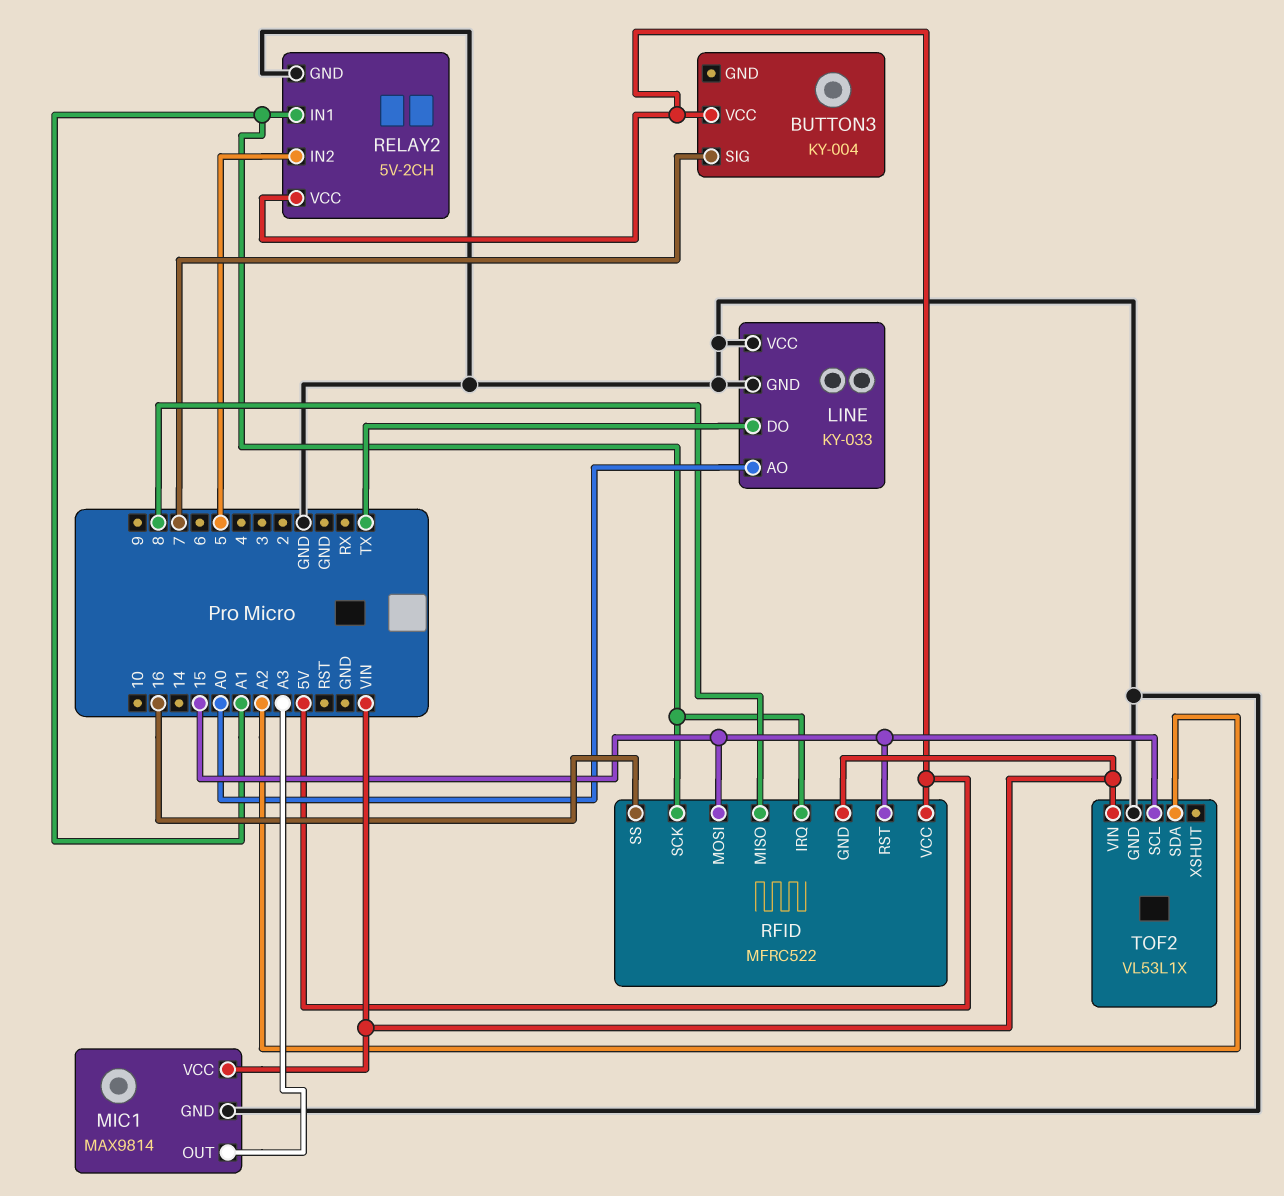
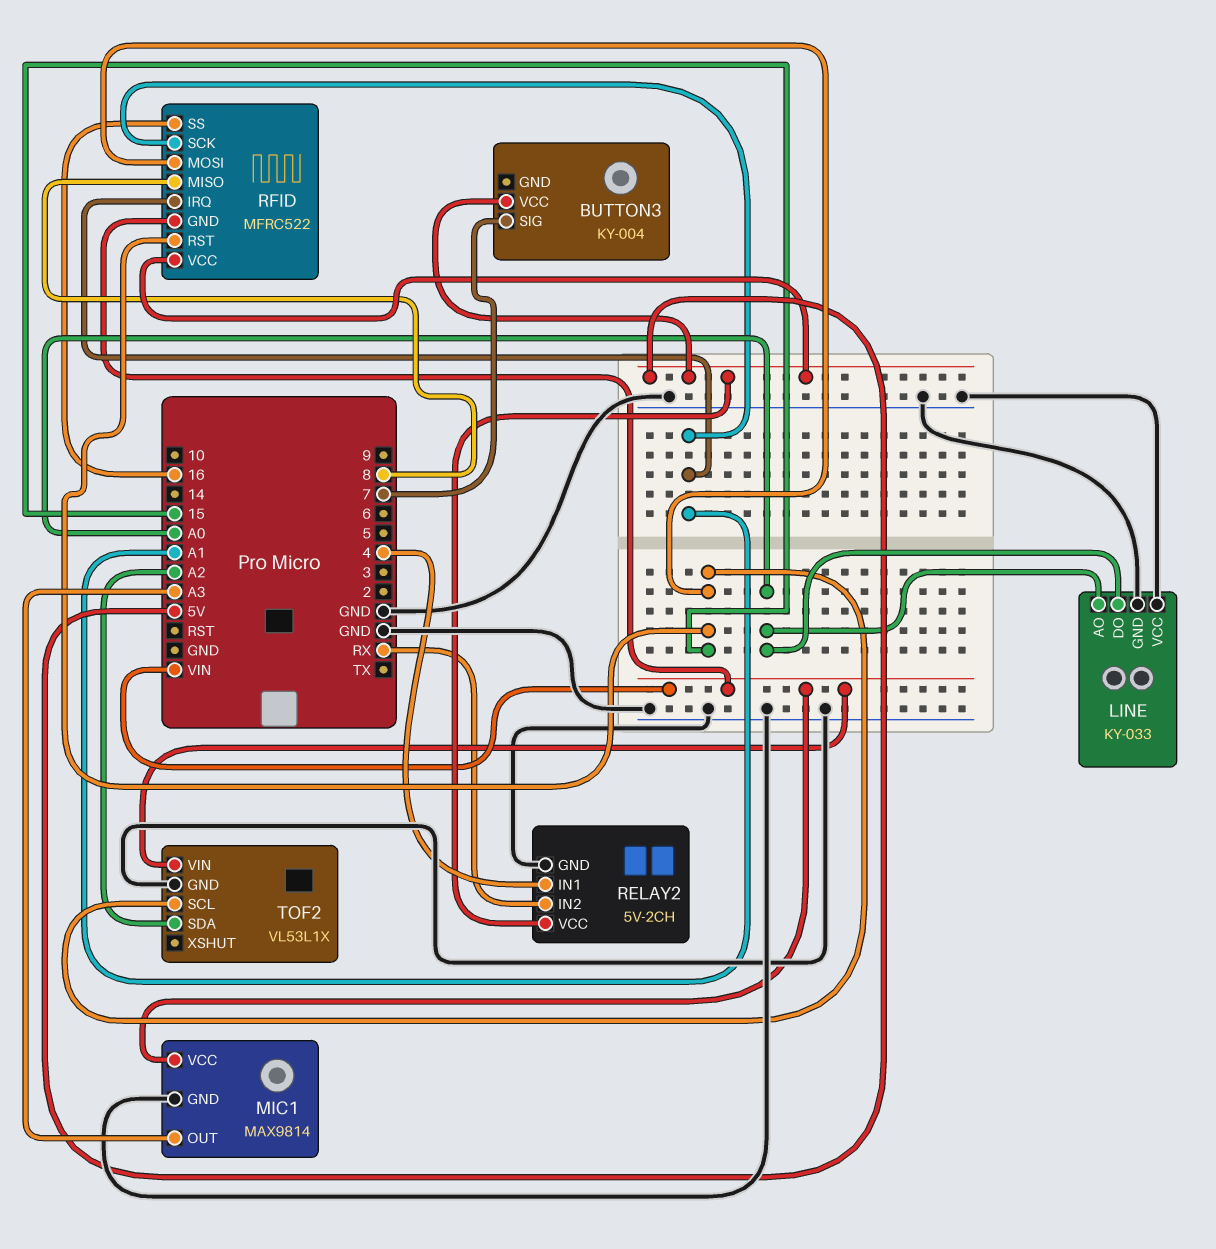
LINE pin DO: TX -> A0
RELAY2 pin IN1: A1 -> 4
RELAY2 pin IN2: 5 -> RX

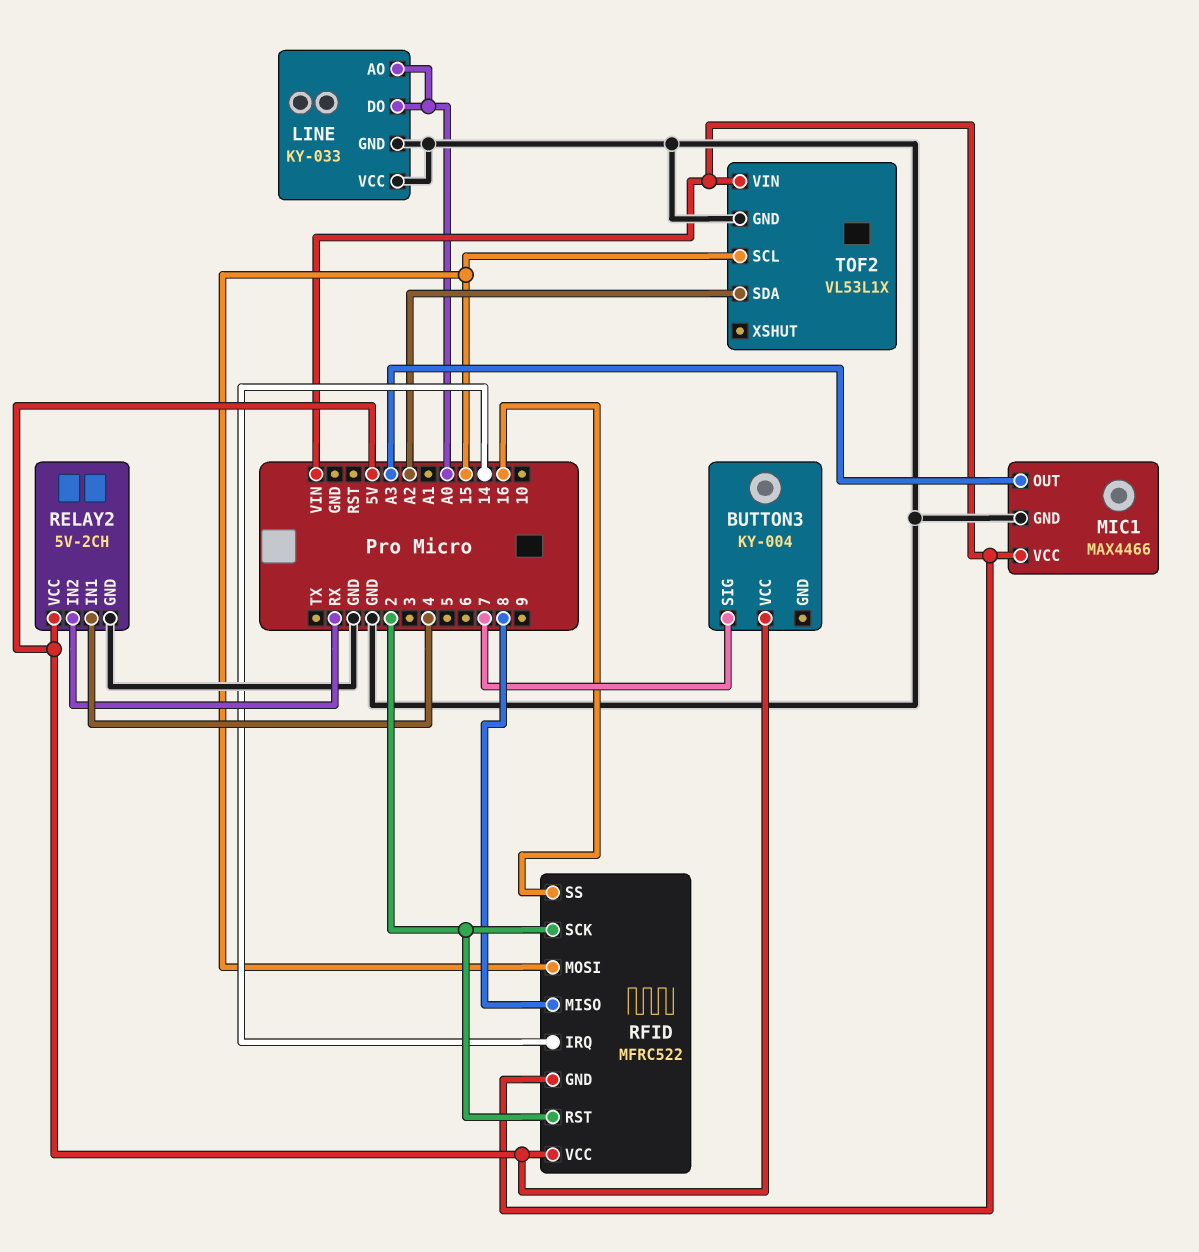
MIC1: MAX9814 -> MAX4466
RFID pin IRQ: A1 -> 14
RFID pin RST: 15 -> 2
RFID pin SCK: A1 -> 2

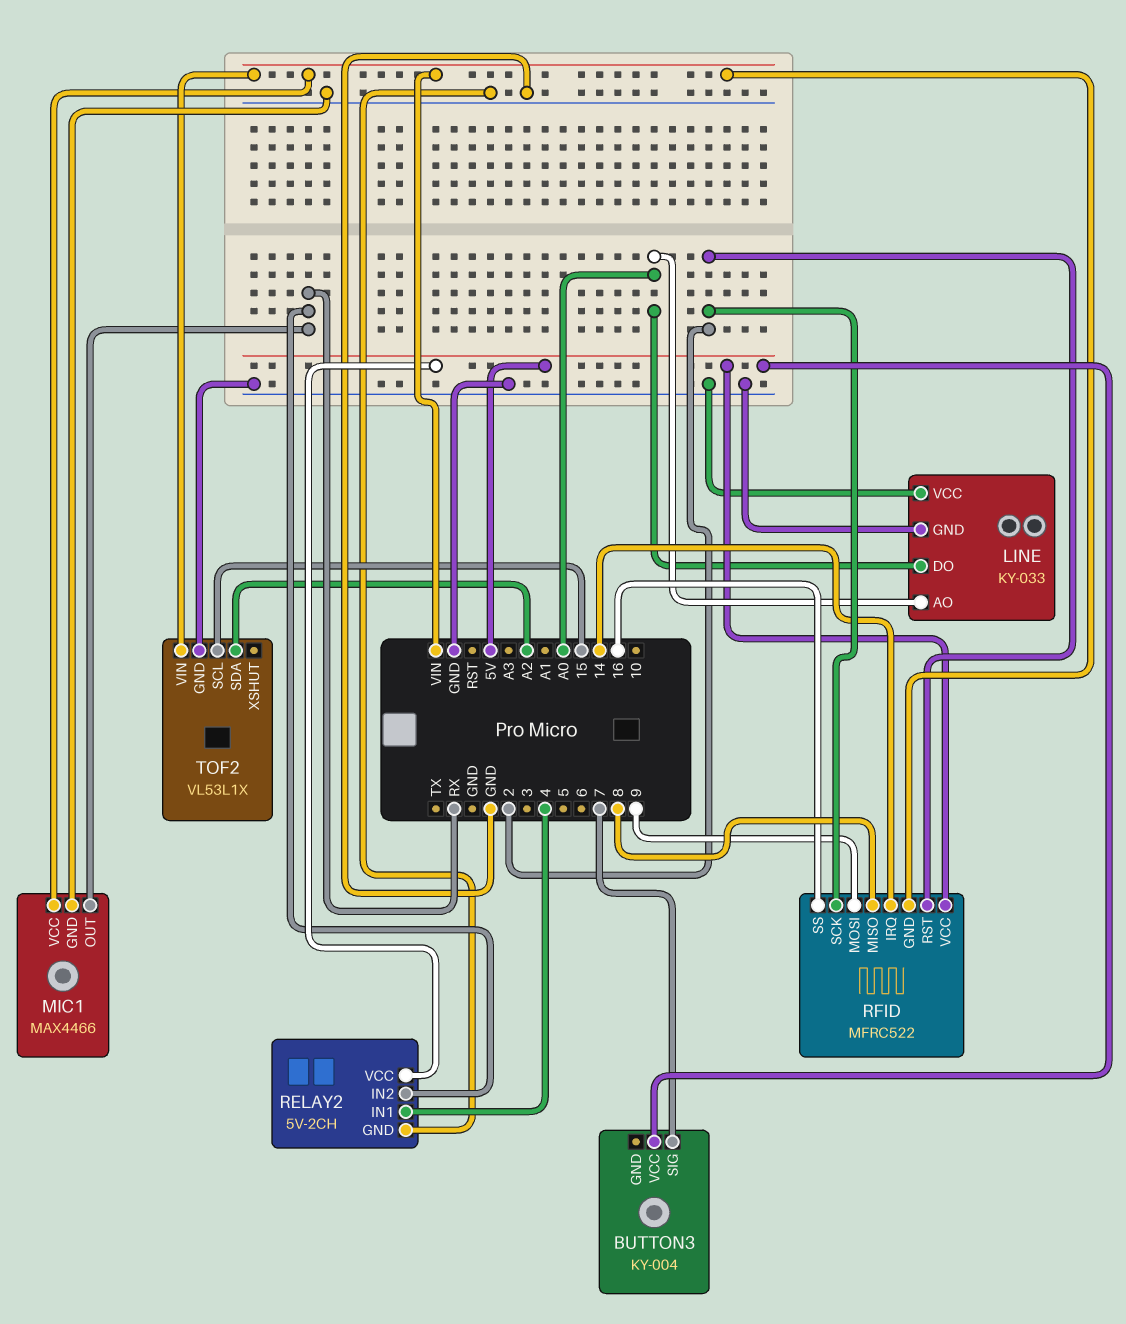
MIC1 pin OUT: A3 -> RX
RFID pin MOSI: 15 -> 9

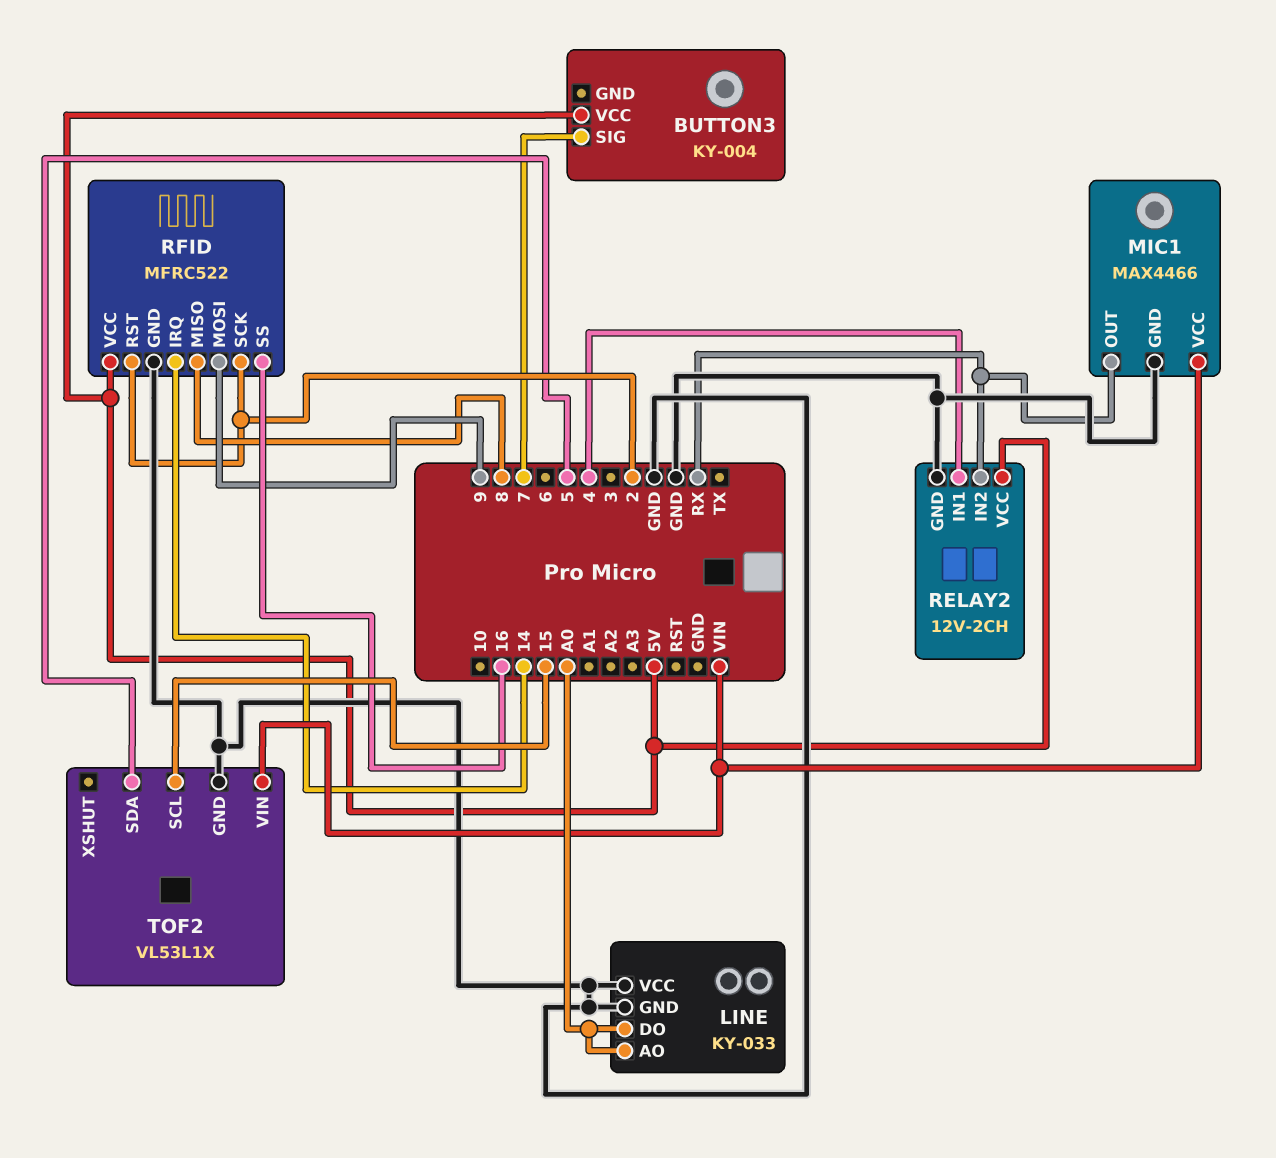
RELAY2: 5V-2CH -> 12V-2CH
RFID pin GND: VIN -> GND
TOF2 pin SDA: A2 -> 5

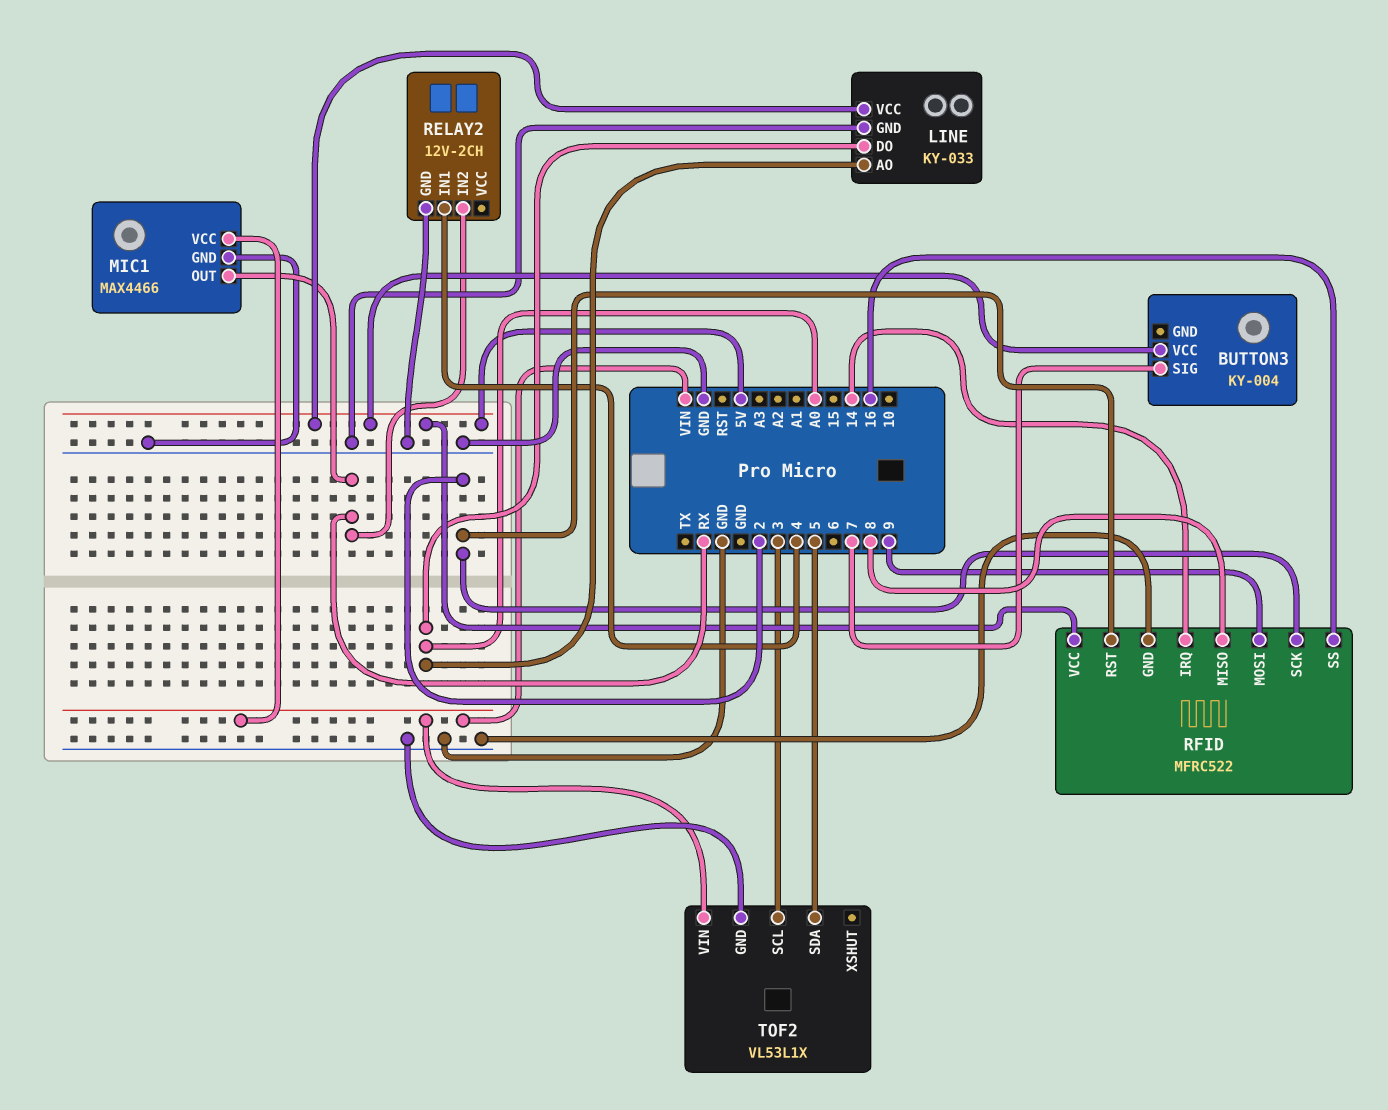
LINE pin VCC: GND -> 5V
RELAY2 pin VCC: 5V -> none
TOF2 pin SCL: 15 -> 3

